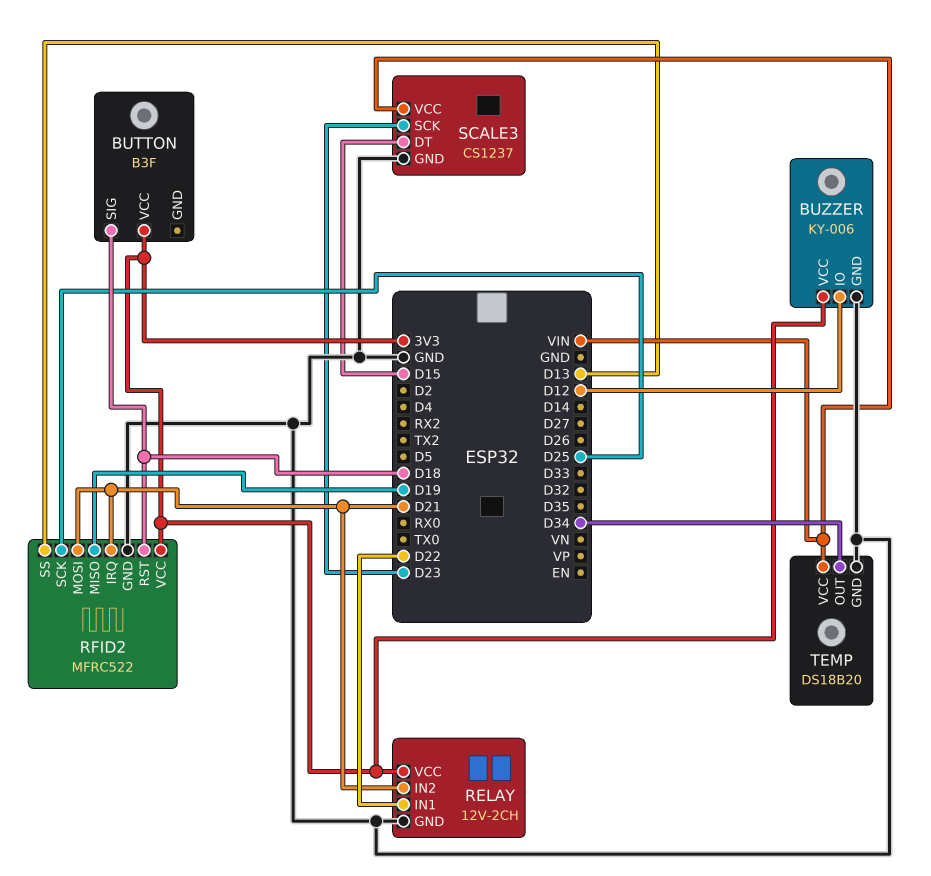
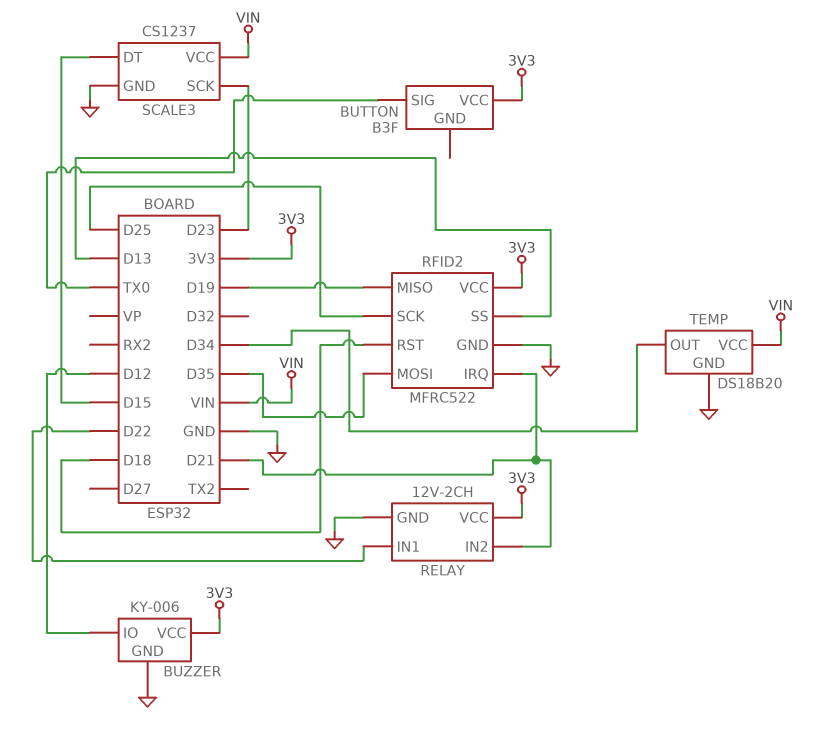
BUTTON pin SIG: D18 -> TX0
RFID2 pin MOSI: D21 -> D35

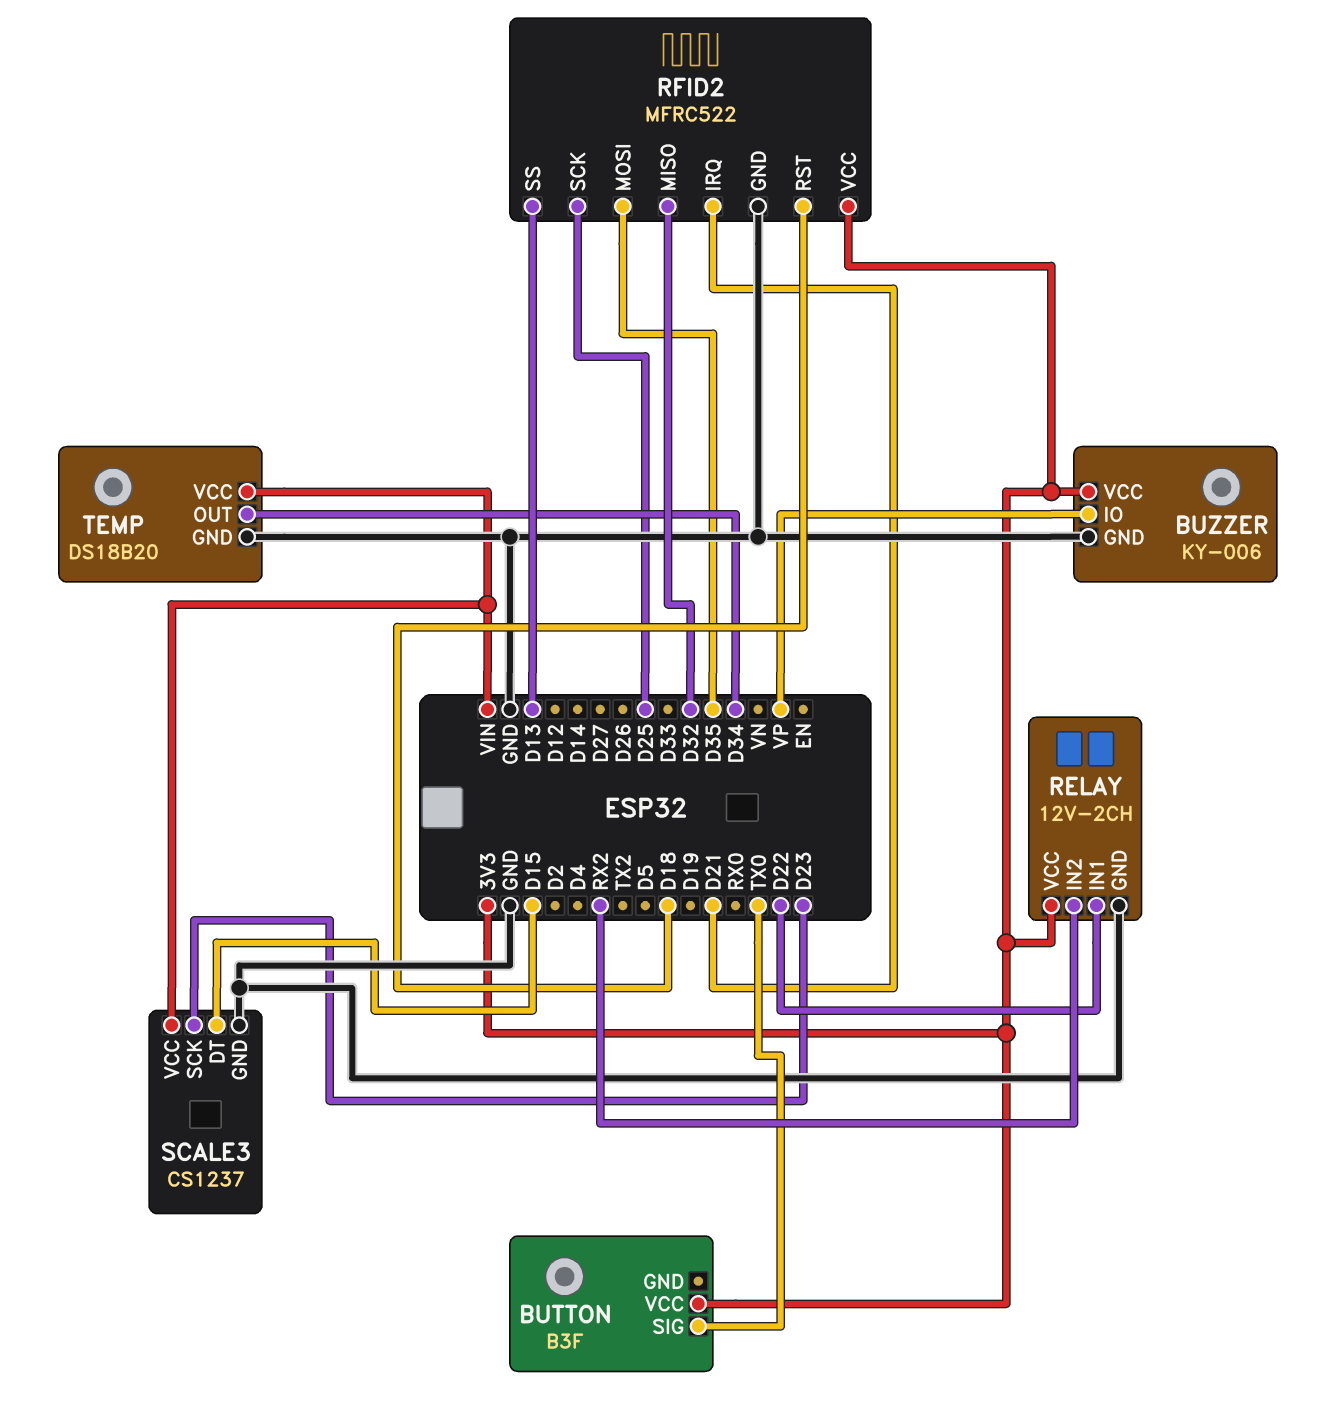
BUZZER pin IO: D12 -> VP
RELAY pin IN2: D21 -> RX2
RFID2 pin MISO: D19 -> D32

